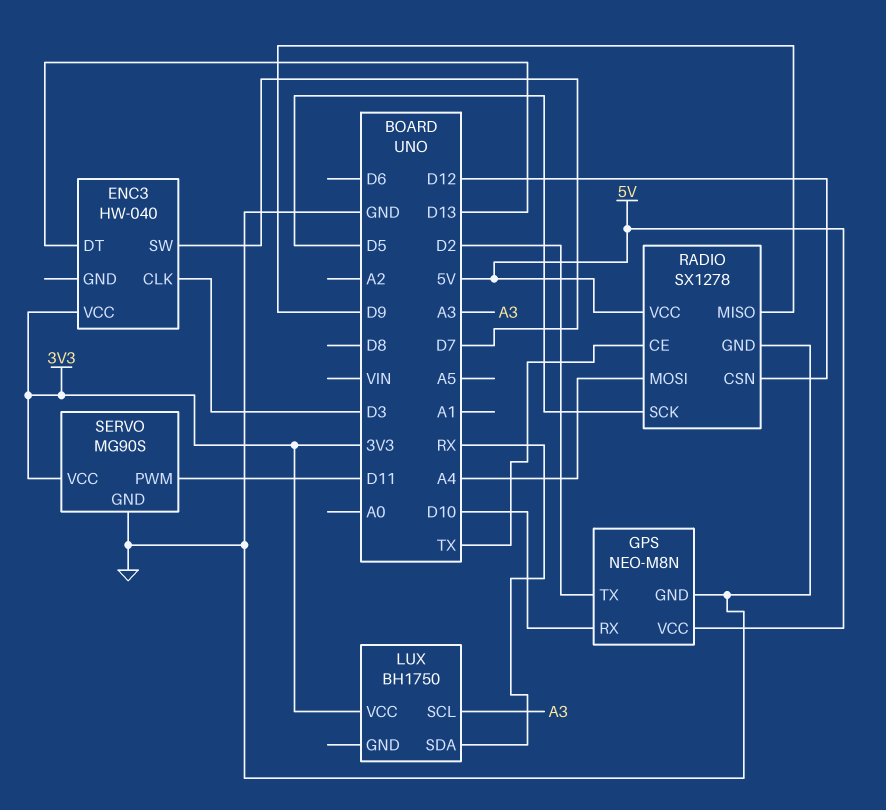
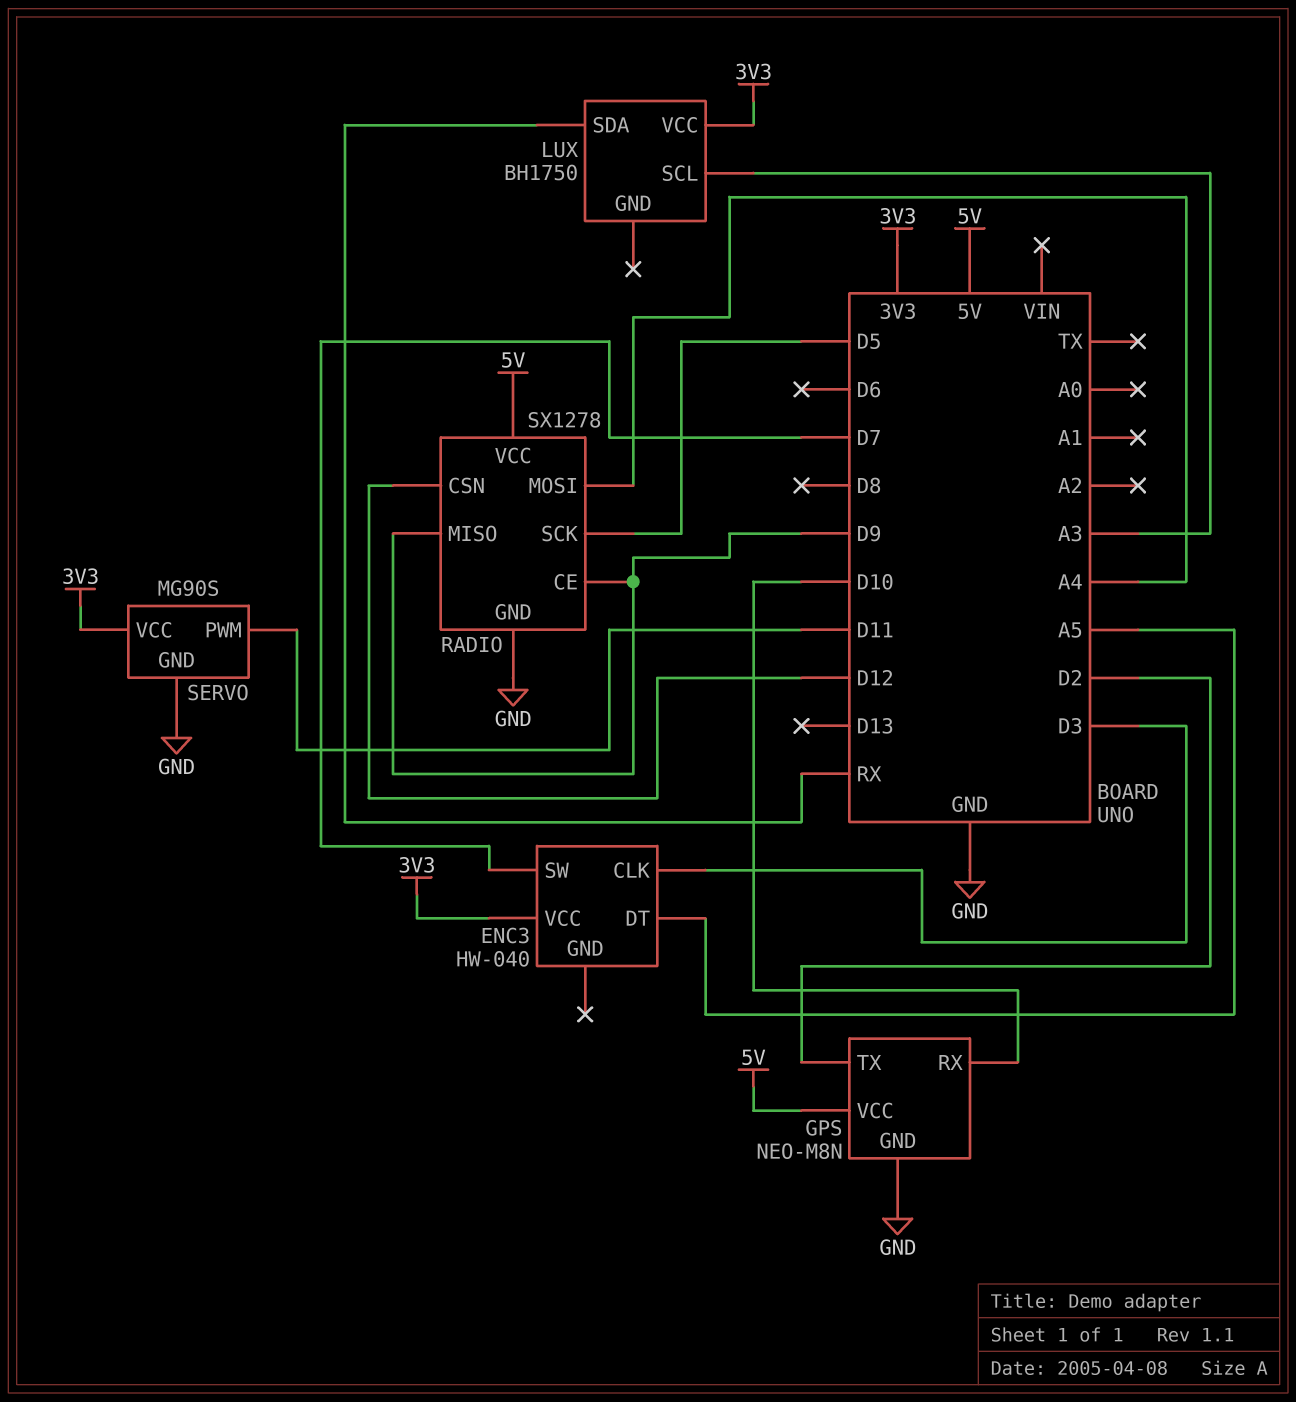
ENC3 pin DT: D13 -> A5
RADIO pin CE: TX -> D9

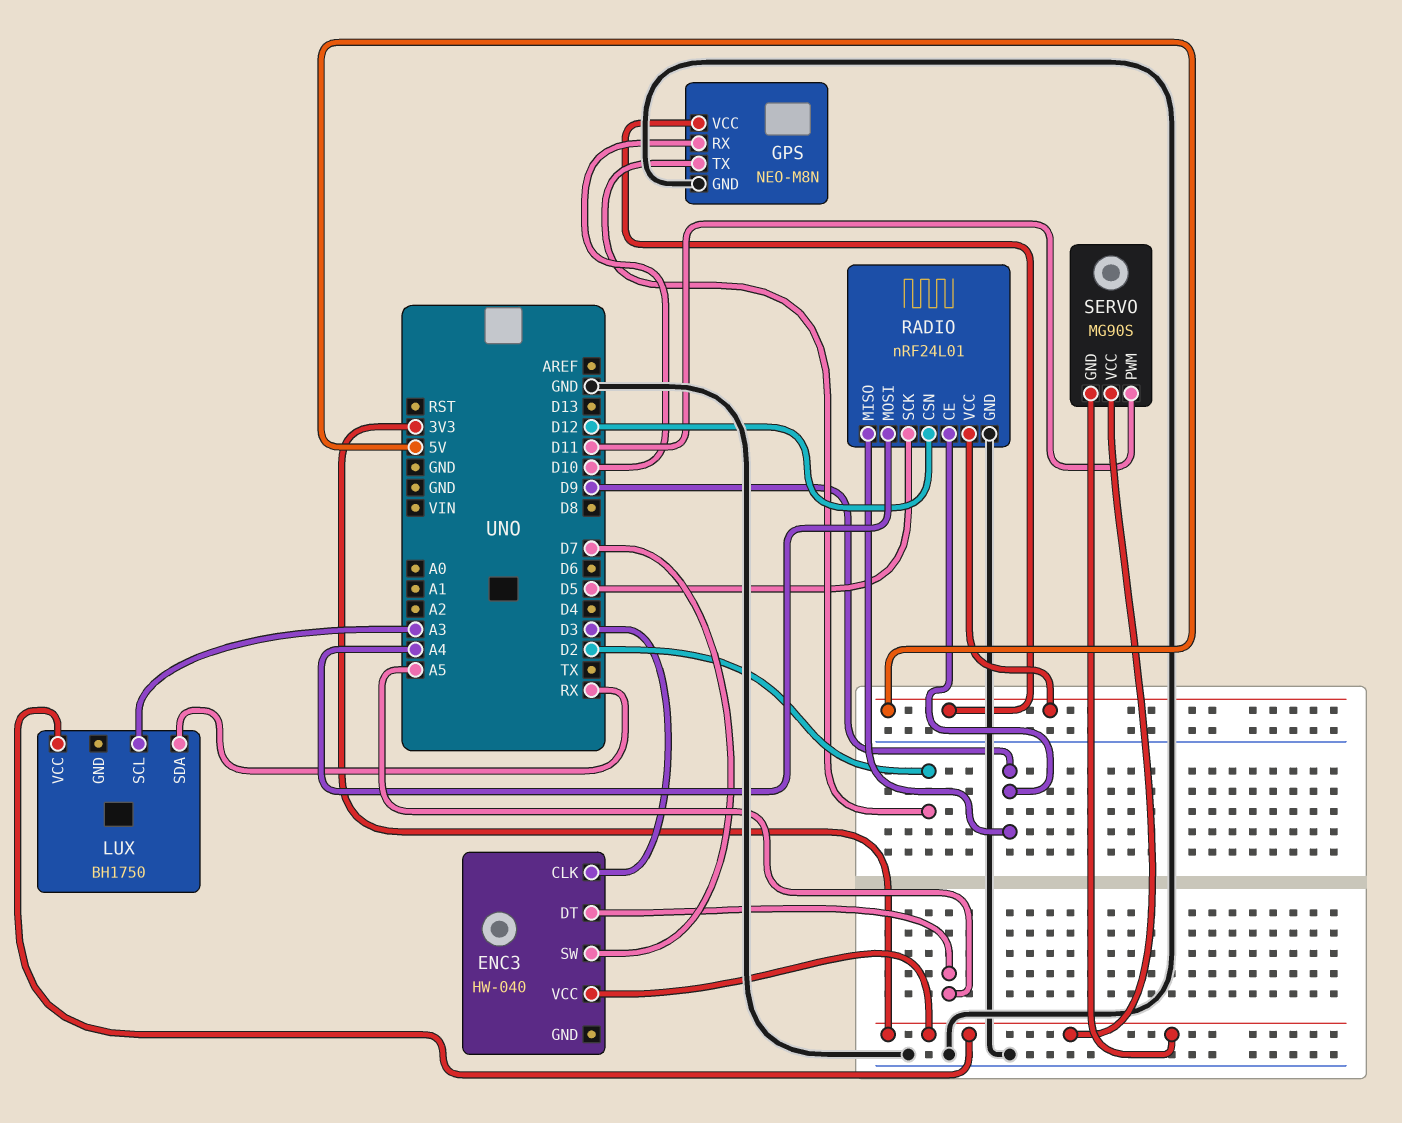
RADIO: SX1278 -> nRF24L01
SERVO pin GND: GND -> 3V3

